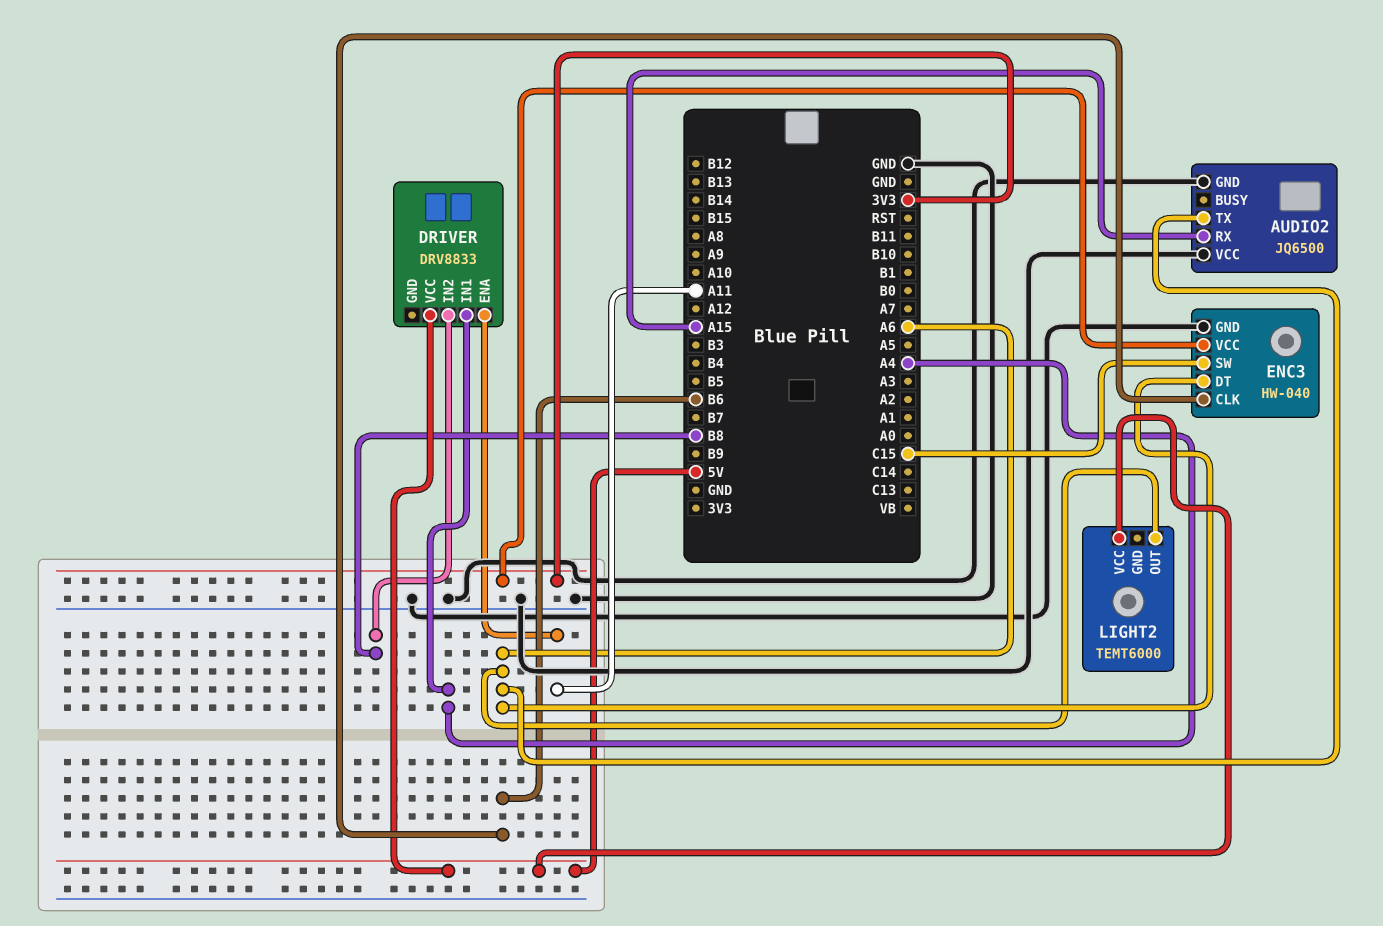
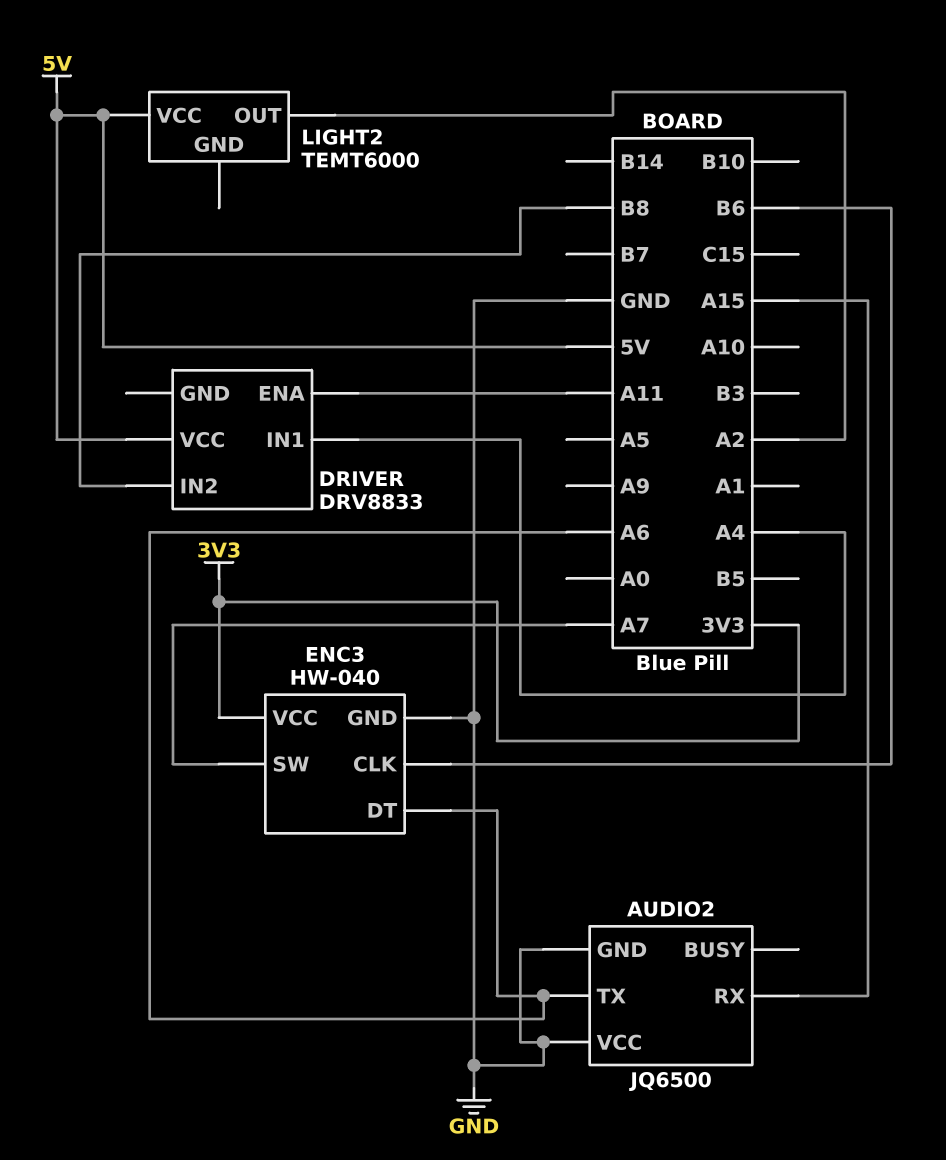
ENC3 pin SW: C15 -> A7
LIGHT2 pin OUT: A6 -> A2

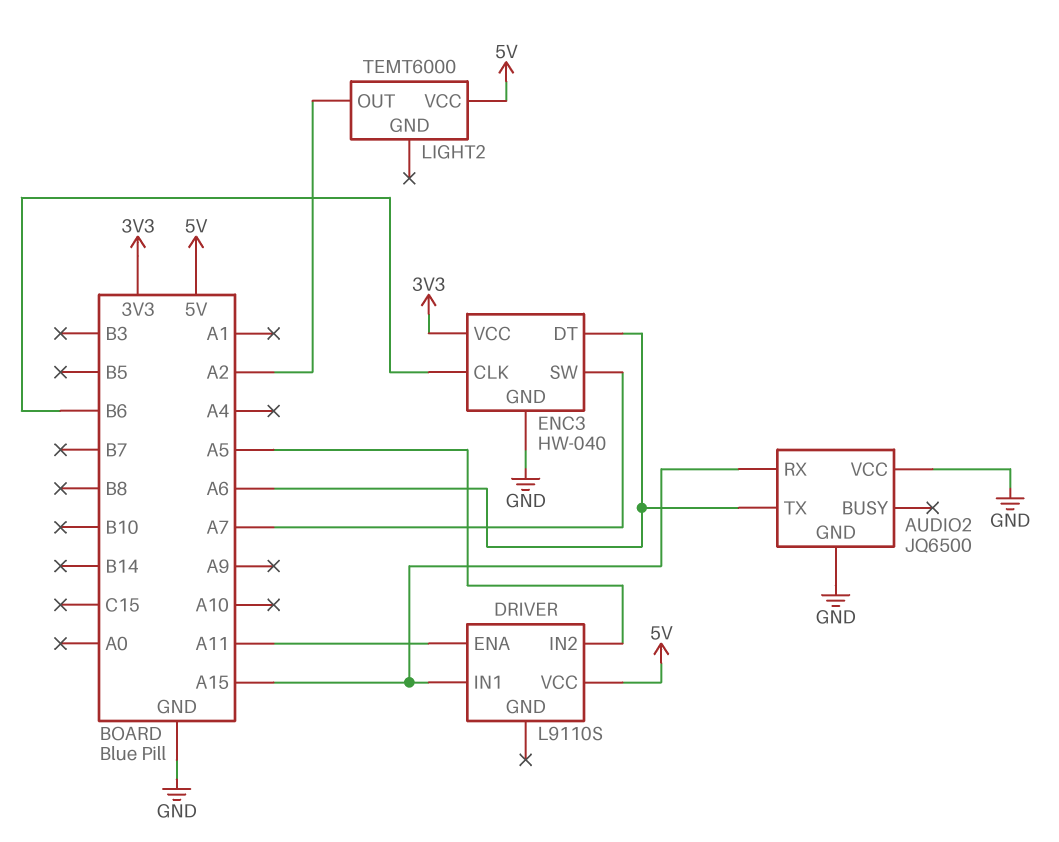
DRIVER: DRV8833 -> L9110S
DRIVER pin IN1: A4 -> A15
DRIVER pin IN2: B8 -> A5

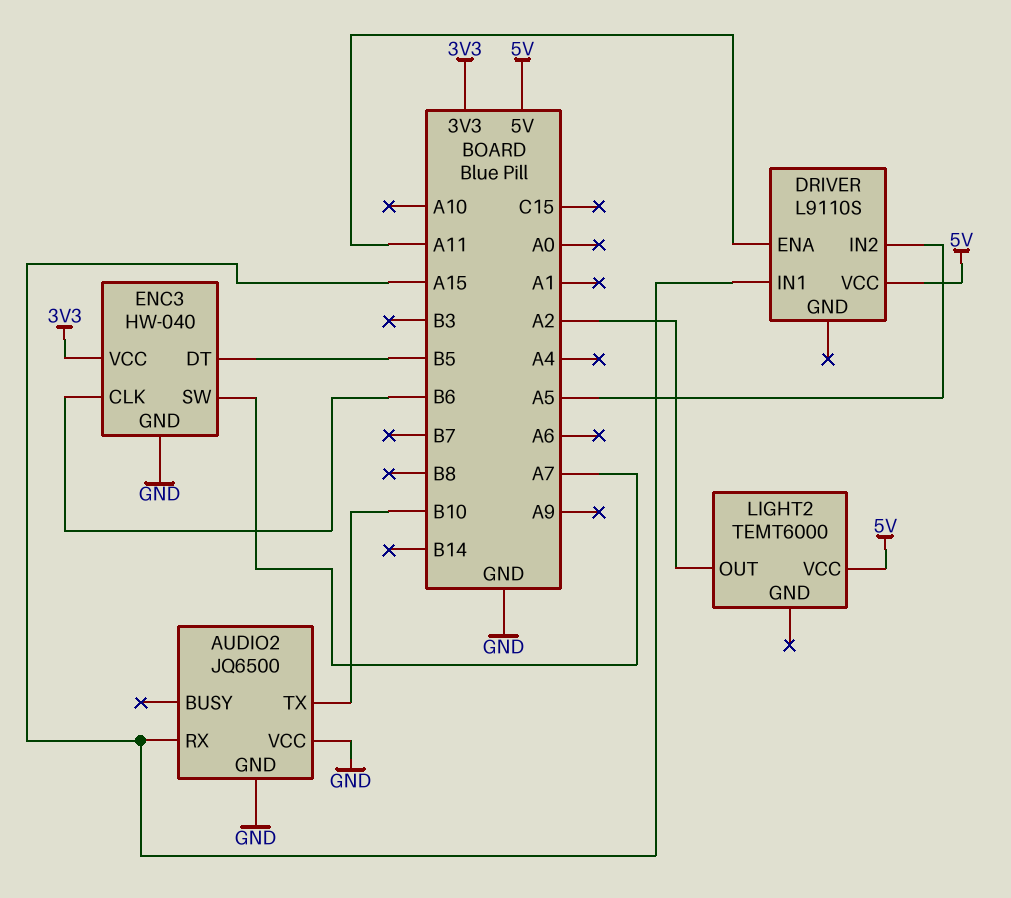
AUDIO2 pin TX: A6 -> B10
ENC3 pin DT: A6 -> B5

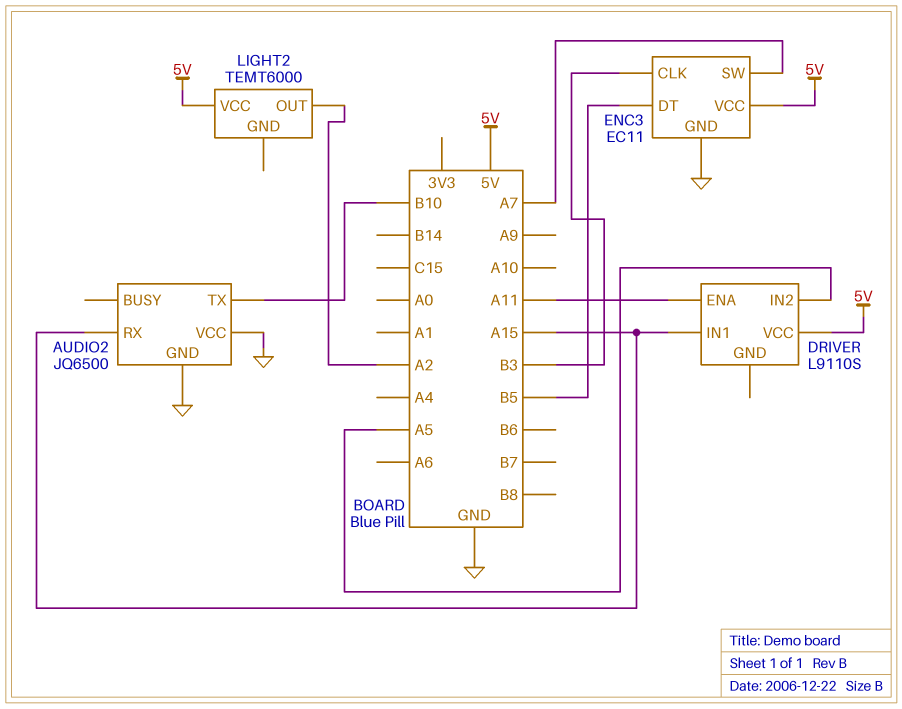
ENC3: HW-040 -> EC11
ENC3 pin CLK: B6 -> B3
ENC3 pin VCC: 3V3 -> 5V

